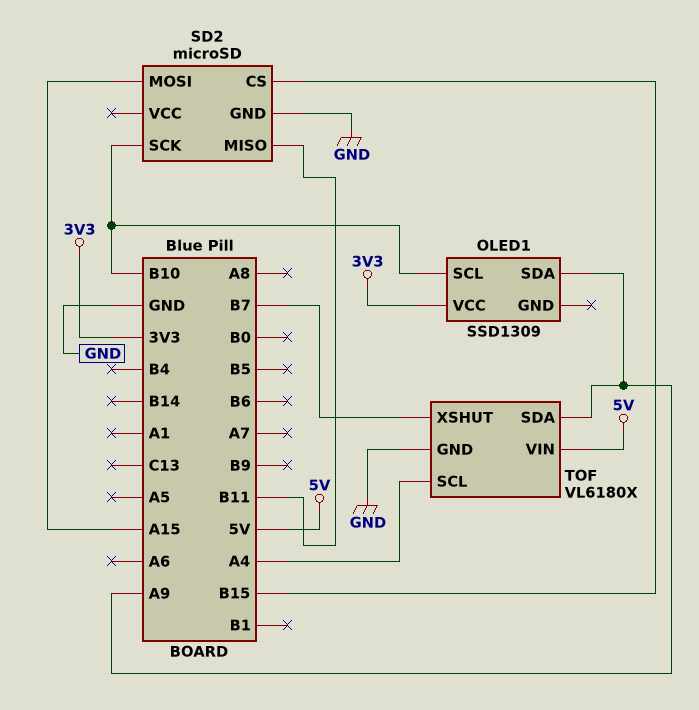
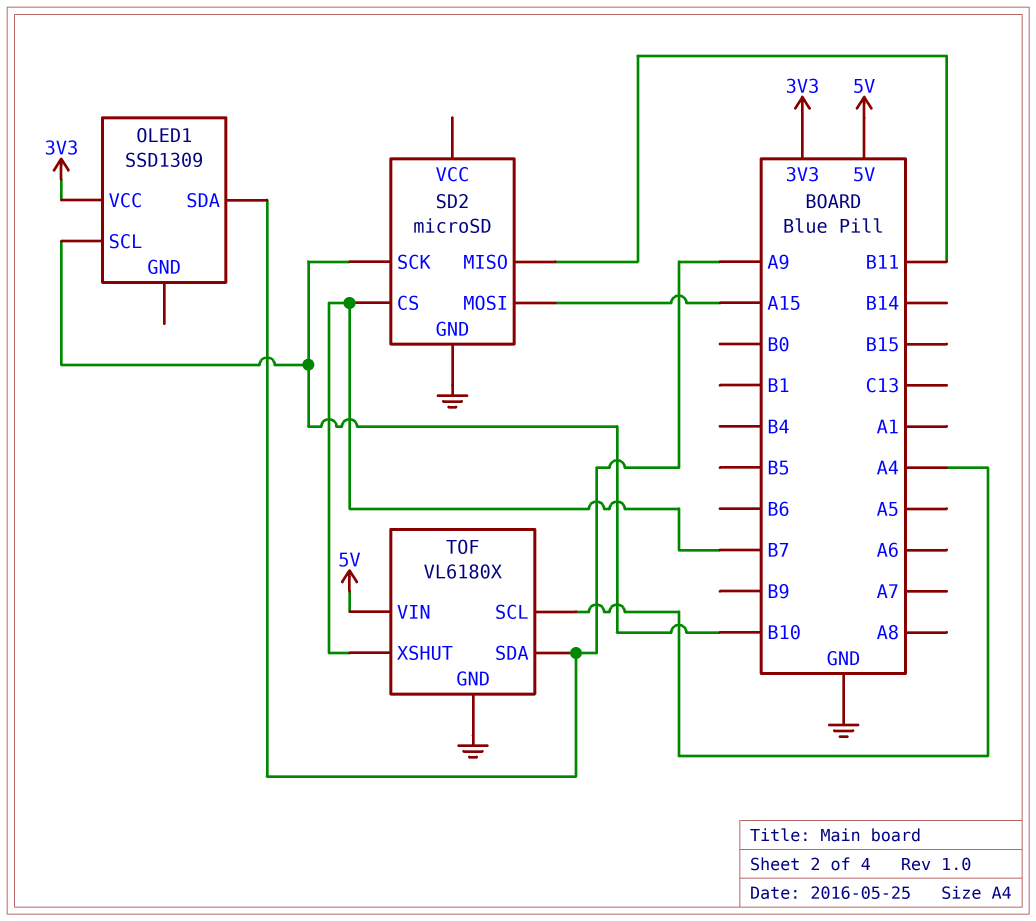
SD2 pin CS: B15 -> B7

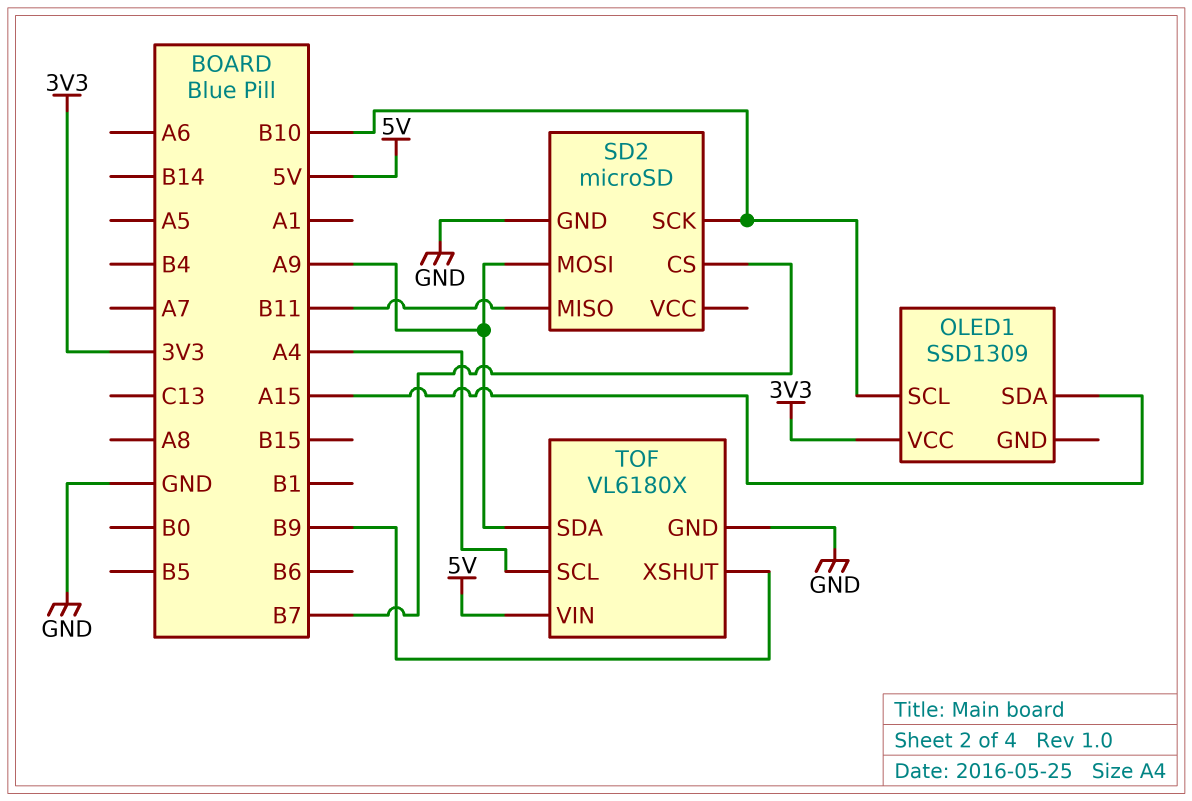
OLED1 pin SDA: A9 -> A15
SD2 pin MOSI: A15 -> A9
TOF pin XSHUT: B7 -> B9

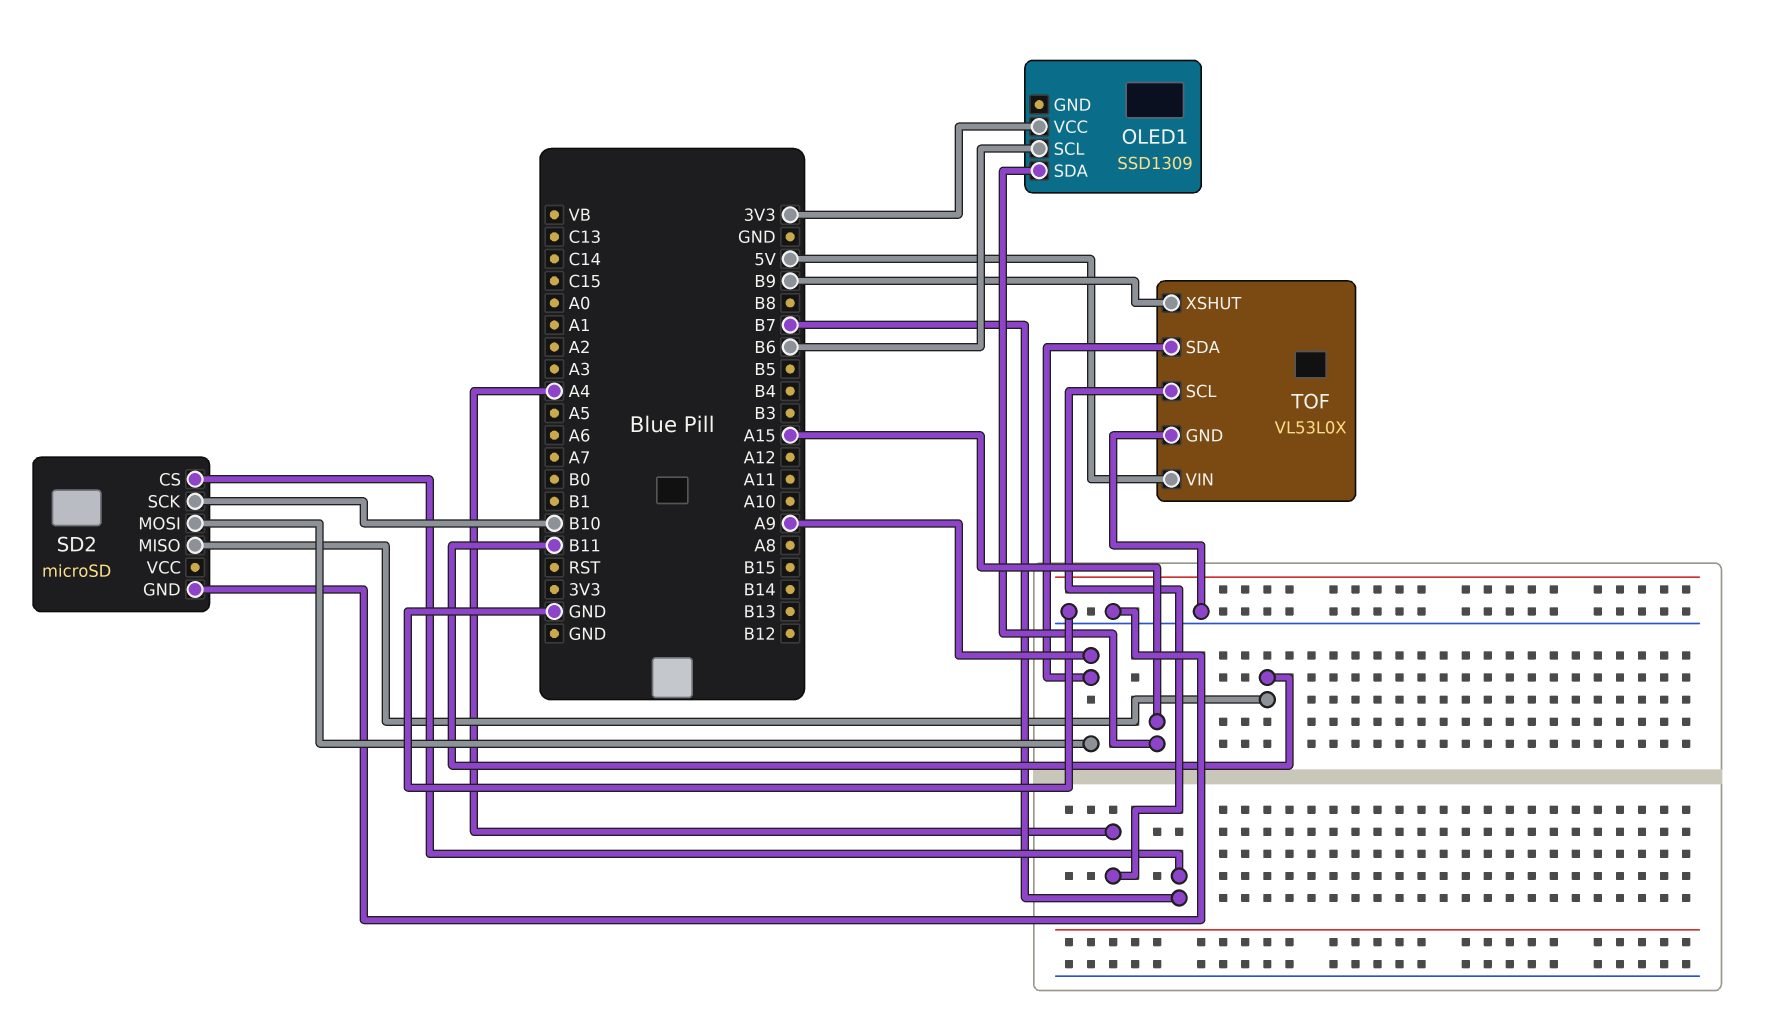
OLED1 pin SCL: B10 -> B6
TOF: VL6180X -> VL53L0X

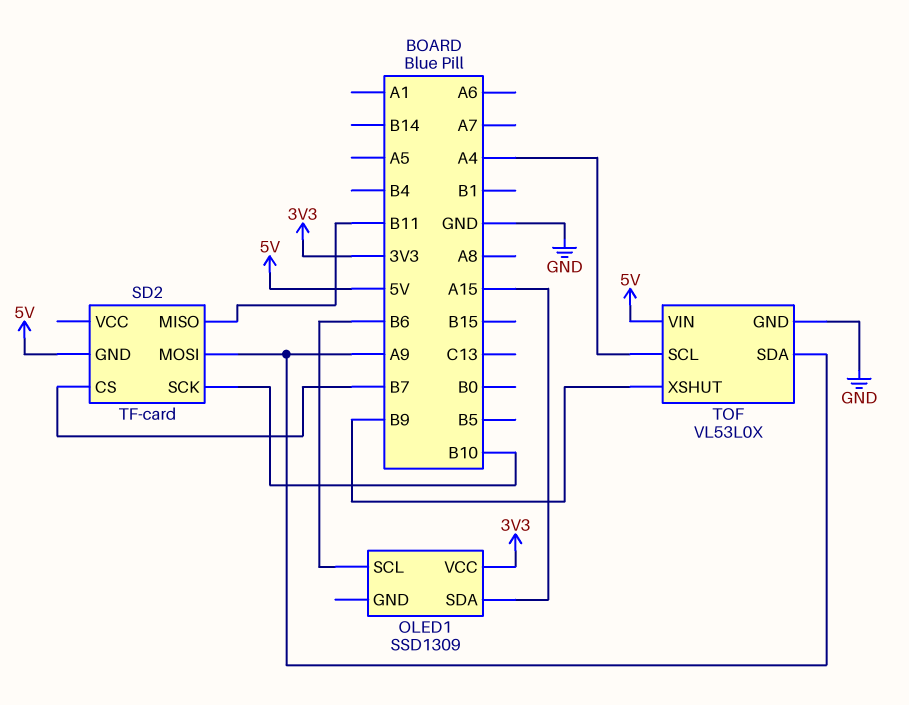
SD2: microSD -> TF-card
SD2 pin GND: GND -> 5V

